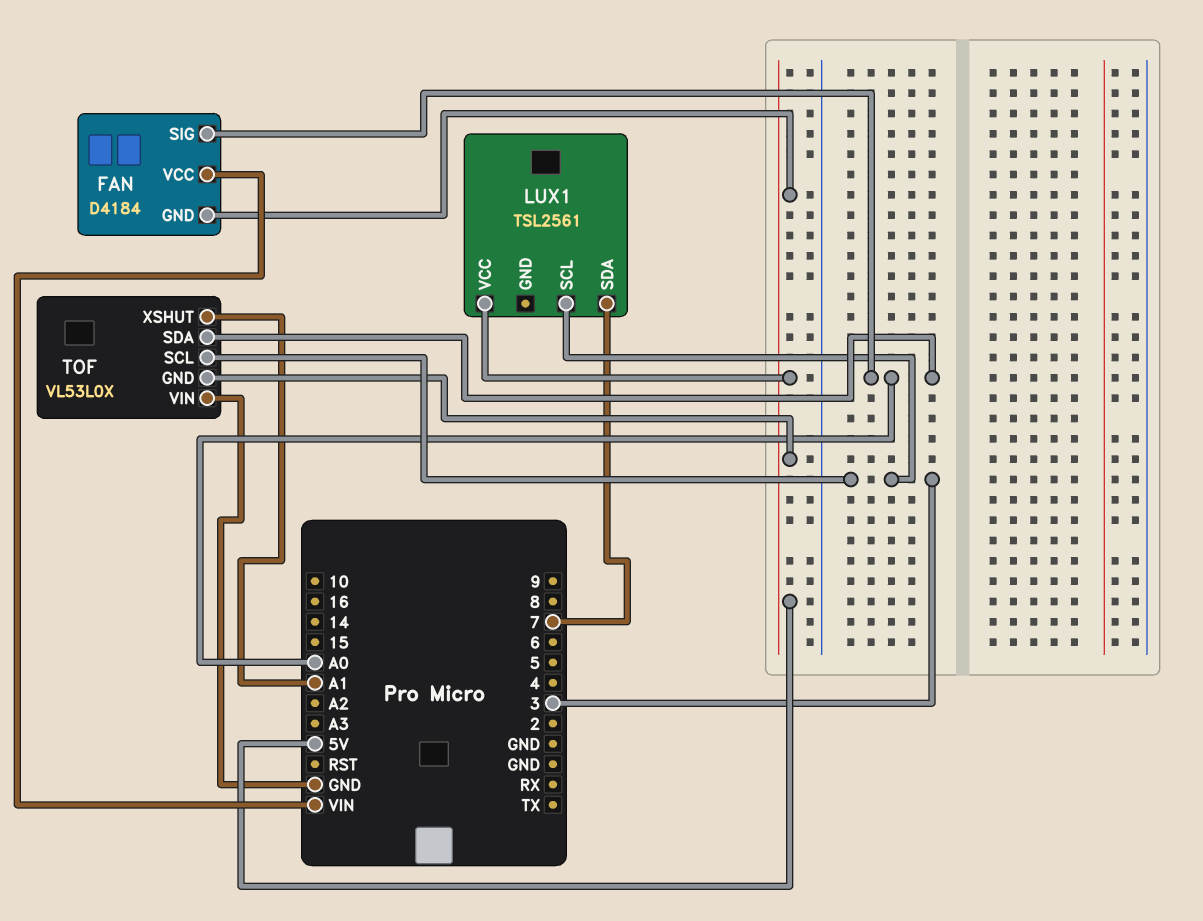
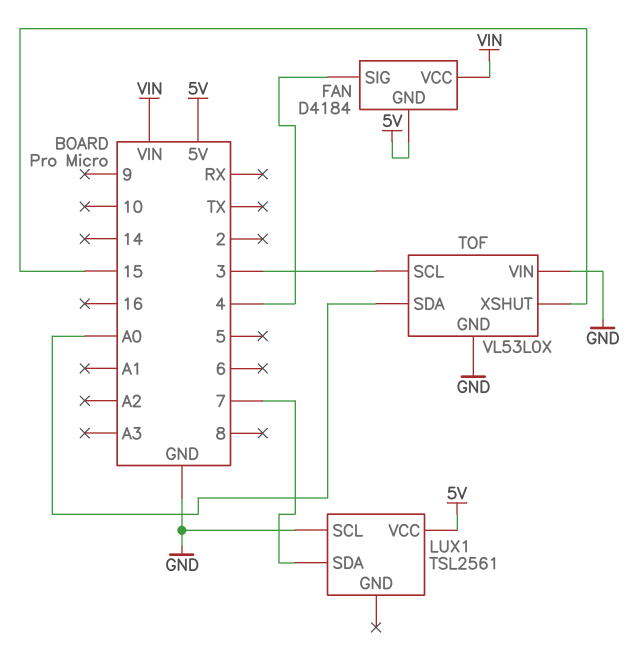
FAN pin SIG: A0 -> 4
LUX1 pin SCL: 3 -> GND
TOF pin GND: 5V -> GND
TOF pin XSHUT: A1 -> 15

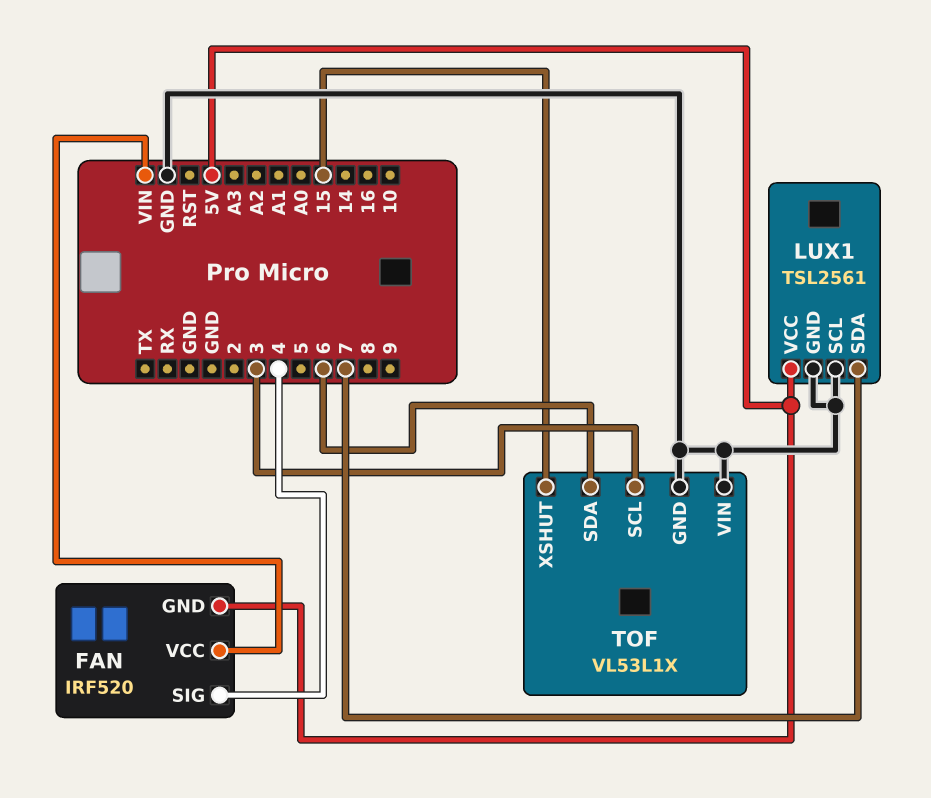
FAN: D4184 -> IRF520
LUX1 pin GND: none -> GND
TOF: VL53L0X -> VL53L1X
TOF pin SDA: A0 -> 6

